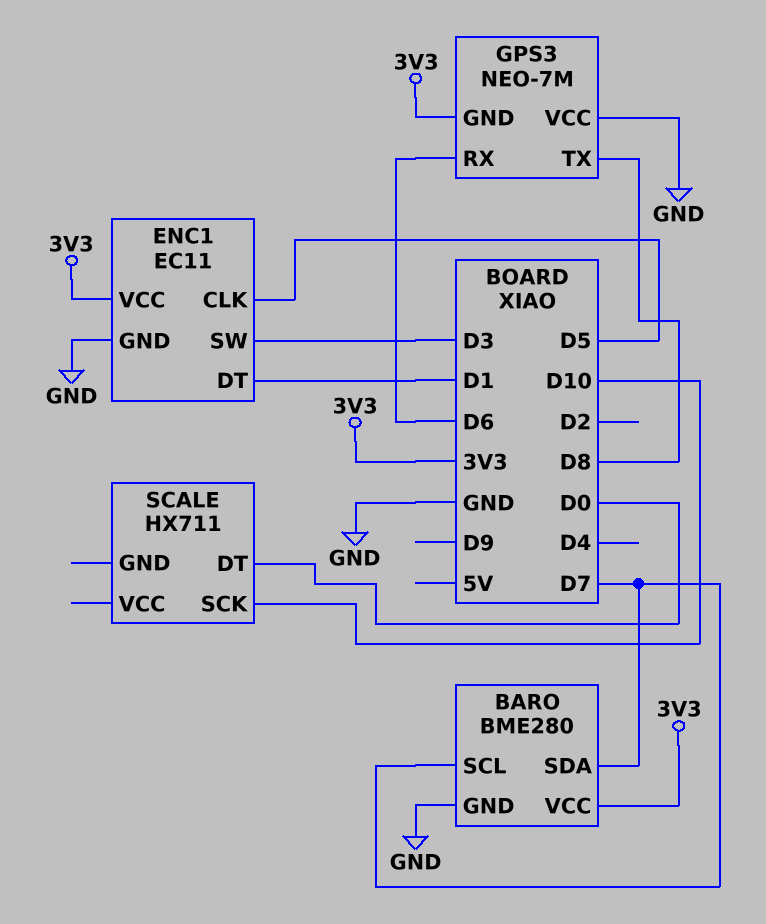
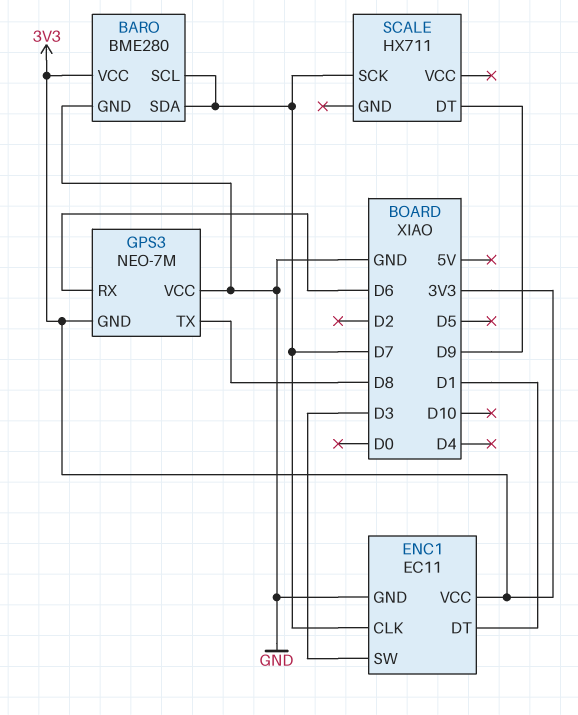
ENC1 pin CLK: D5 -> D7
SCALE pin DT: D0 -> D9
SCALE pin SCK: D10 -> D7

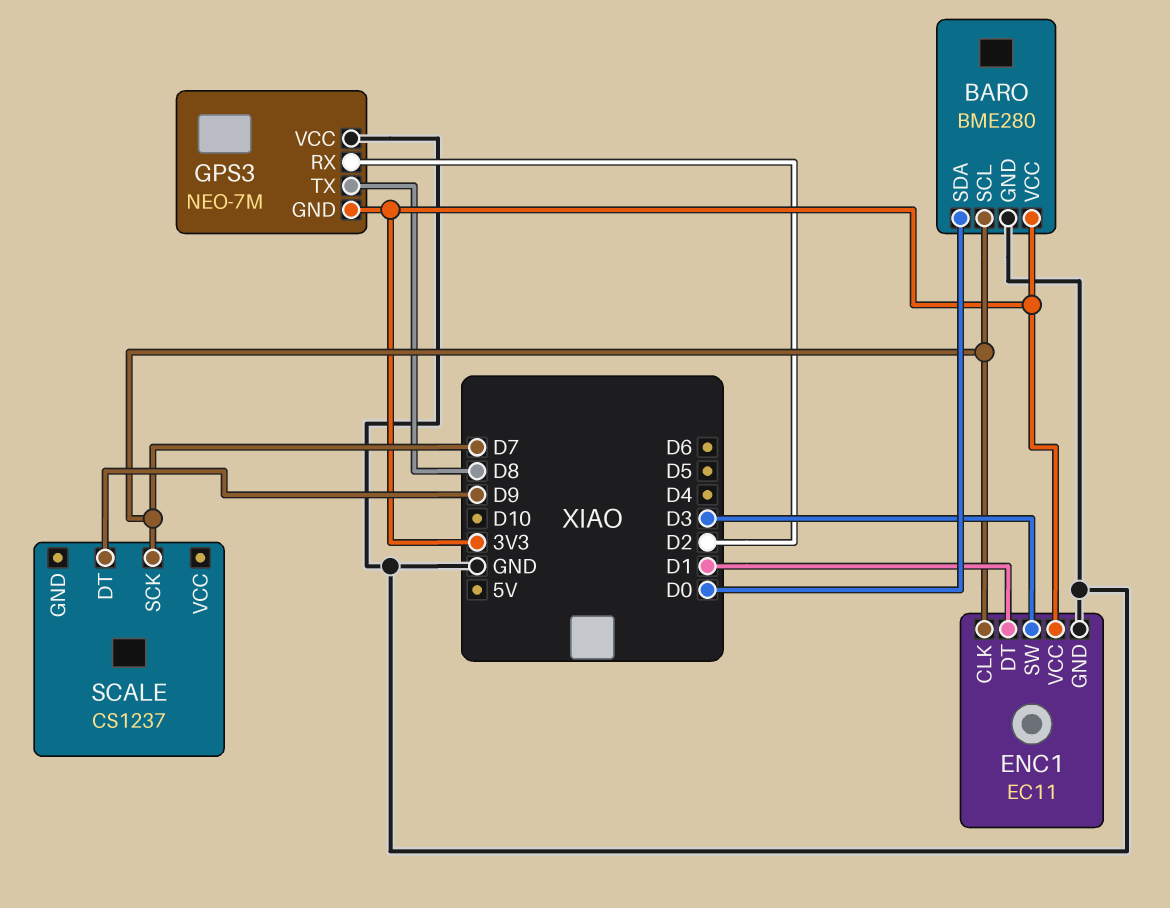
BARO pin SDA: D7 -> D0
GPS3 pin RX: D6 -> D2
SCALE: HX711 -> CS1237

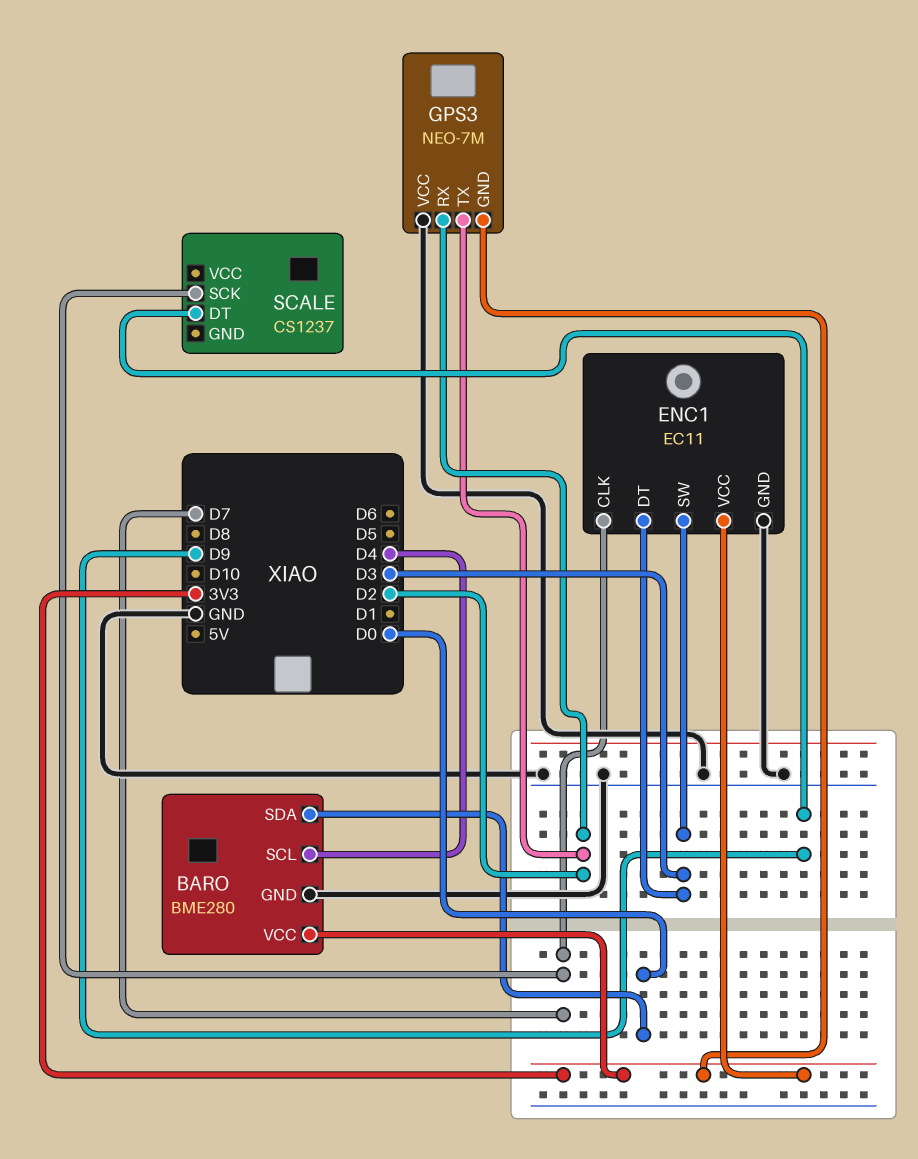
BARO pin SCL: D7 -> D4
ENC1 pin DT: D1 -> D3
GPS3 pin TX: D8 -> D2

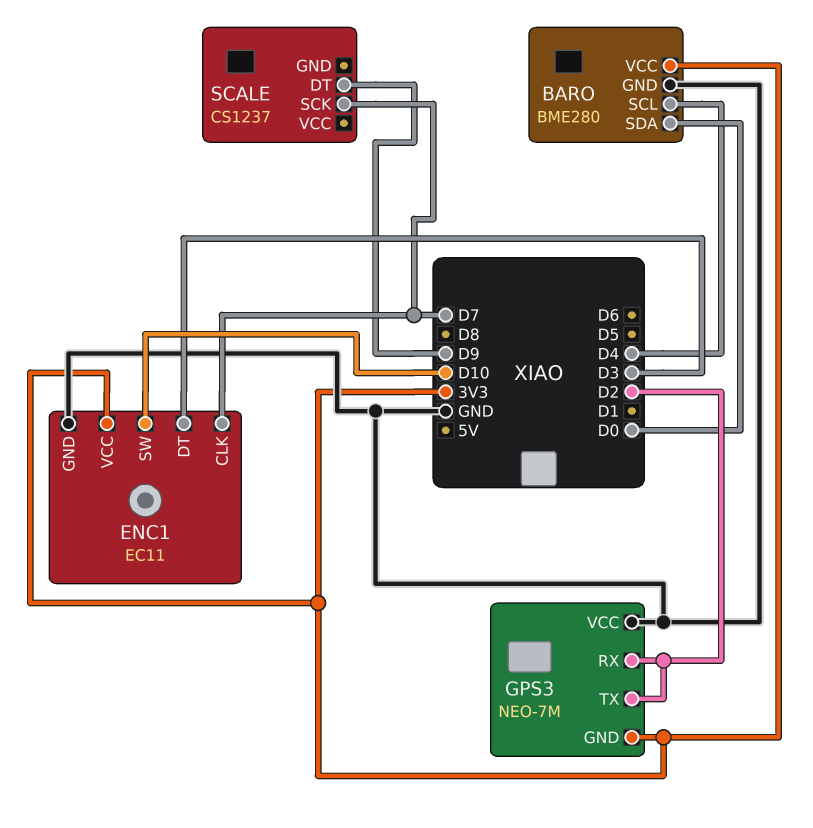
ENC1 pin SW: D3 -> D10

